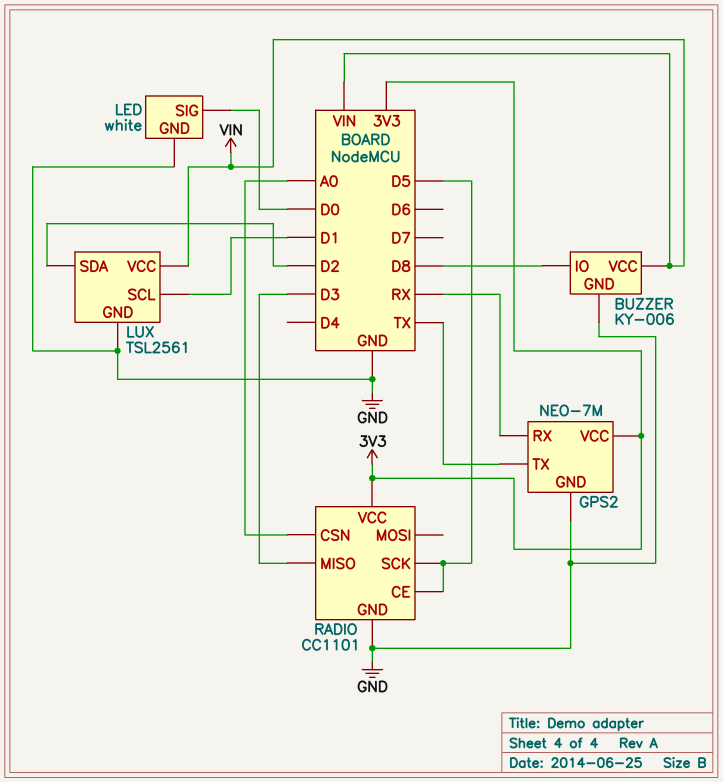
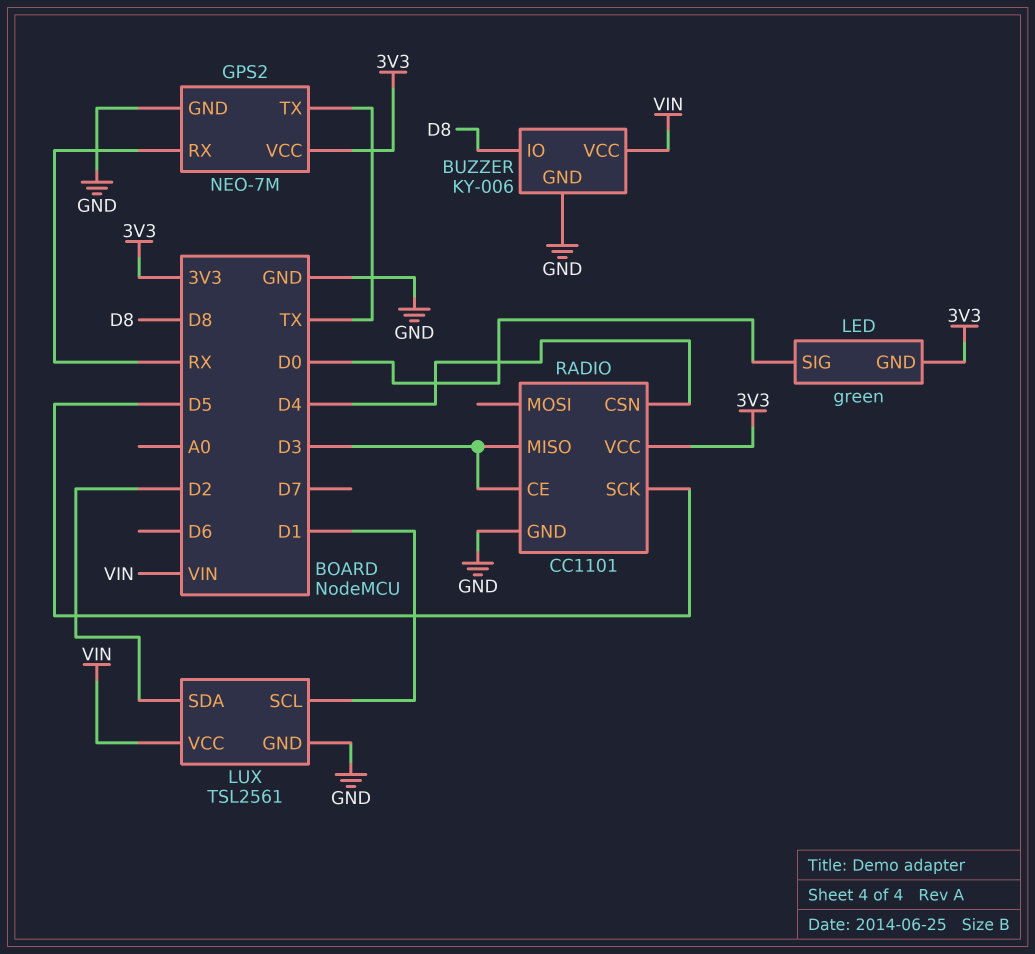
LED: white -> green
LED pin GND: GND -> 3V3
RADIO pin CE: D5 -> D3
RADIO pin CSN: A0 -> D4

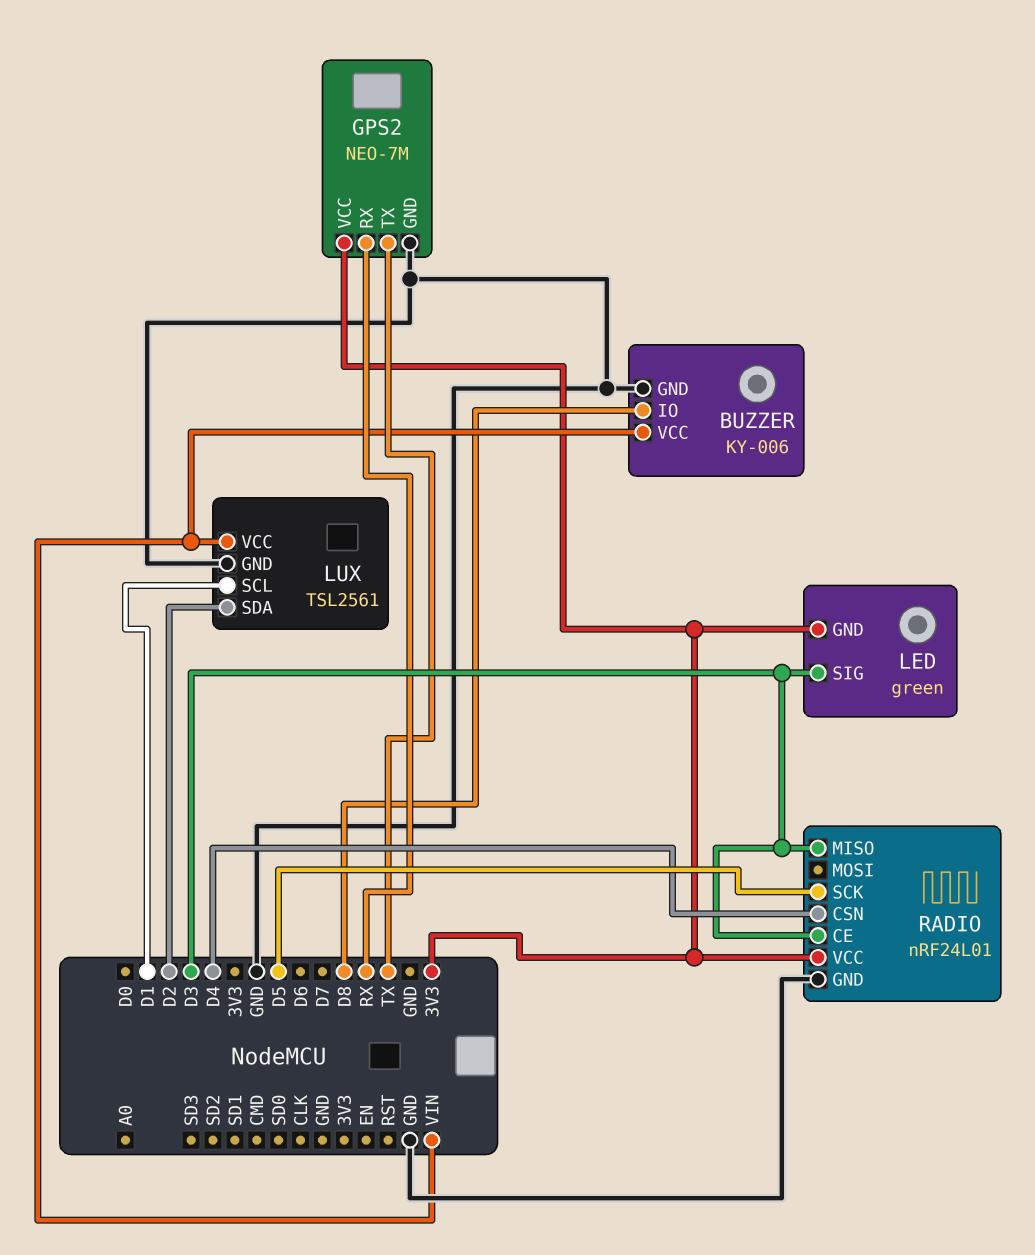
LED pin SIG: D0 -> D3
RADIO: CC1101 -> nRF24L01

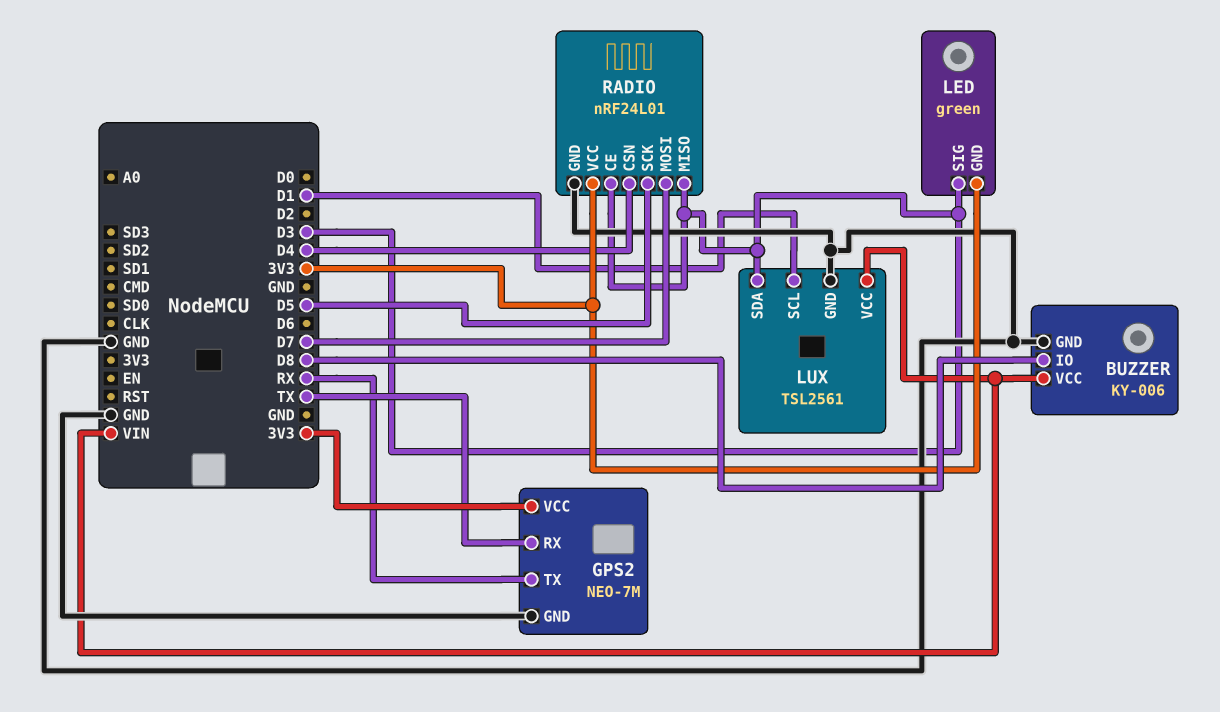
GPS2 pin RX: RX -> TX
GPS2 pin TX: TX -> RX
LUX pin SDA: D2 -> D3
RADIO pin MOSI: none -> D7

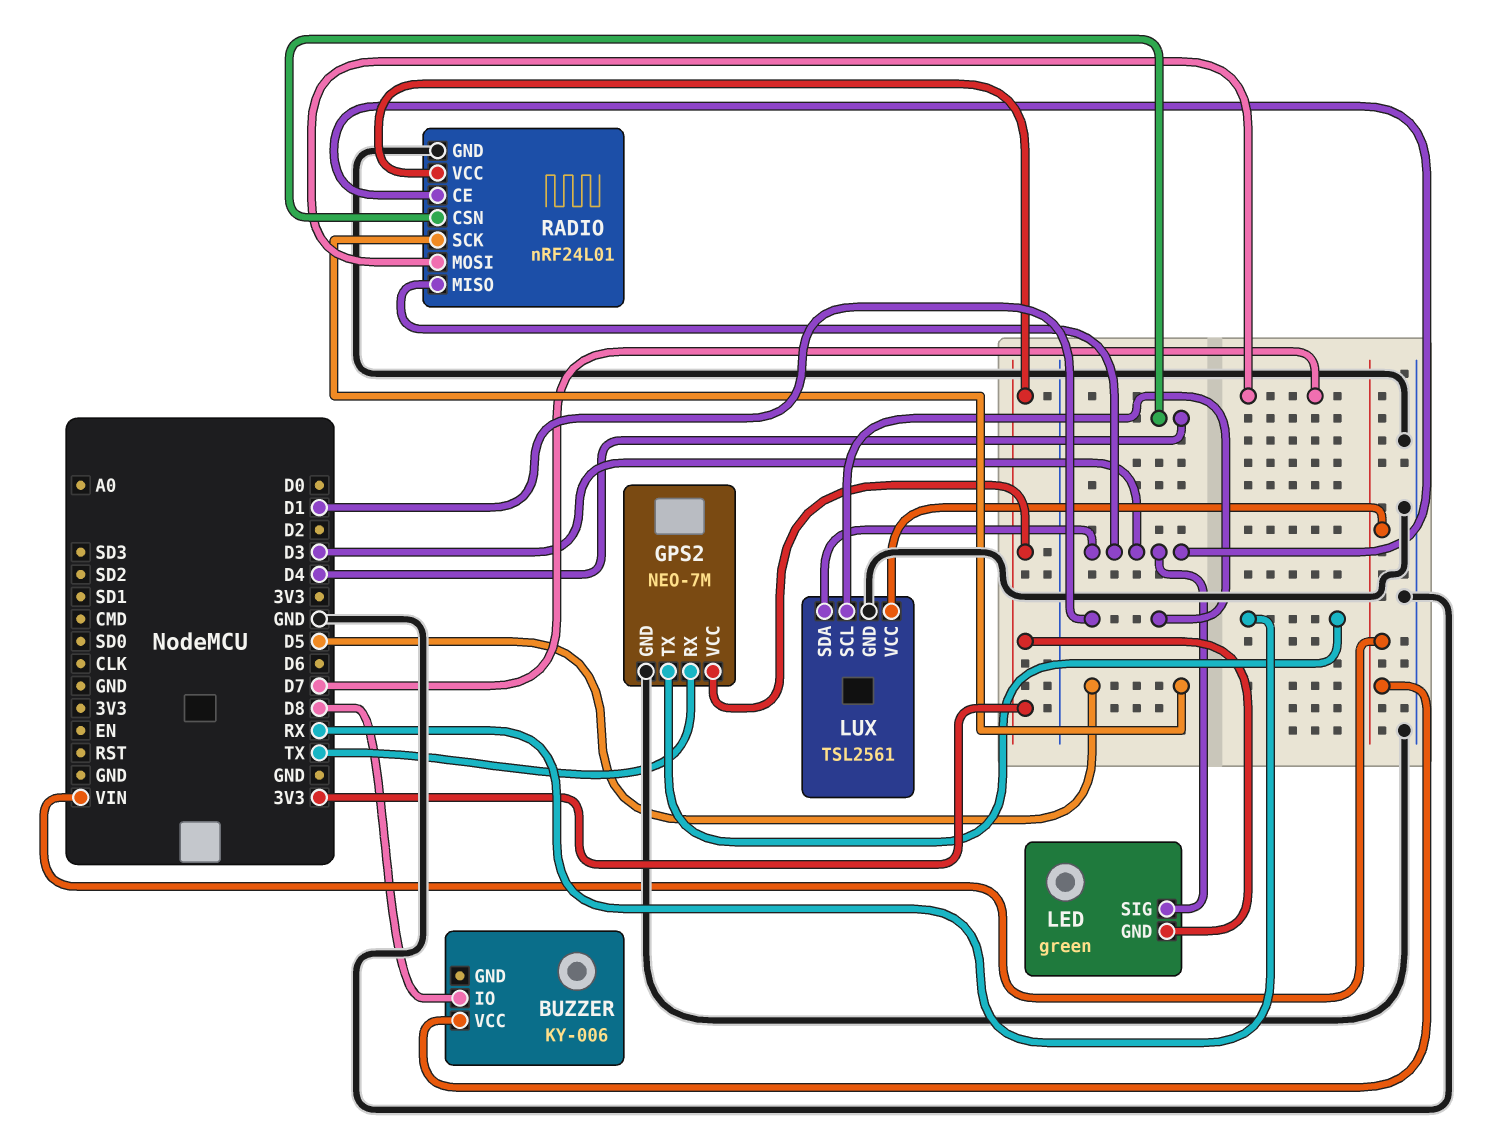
BUZZER pin GND: GND -> none

